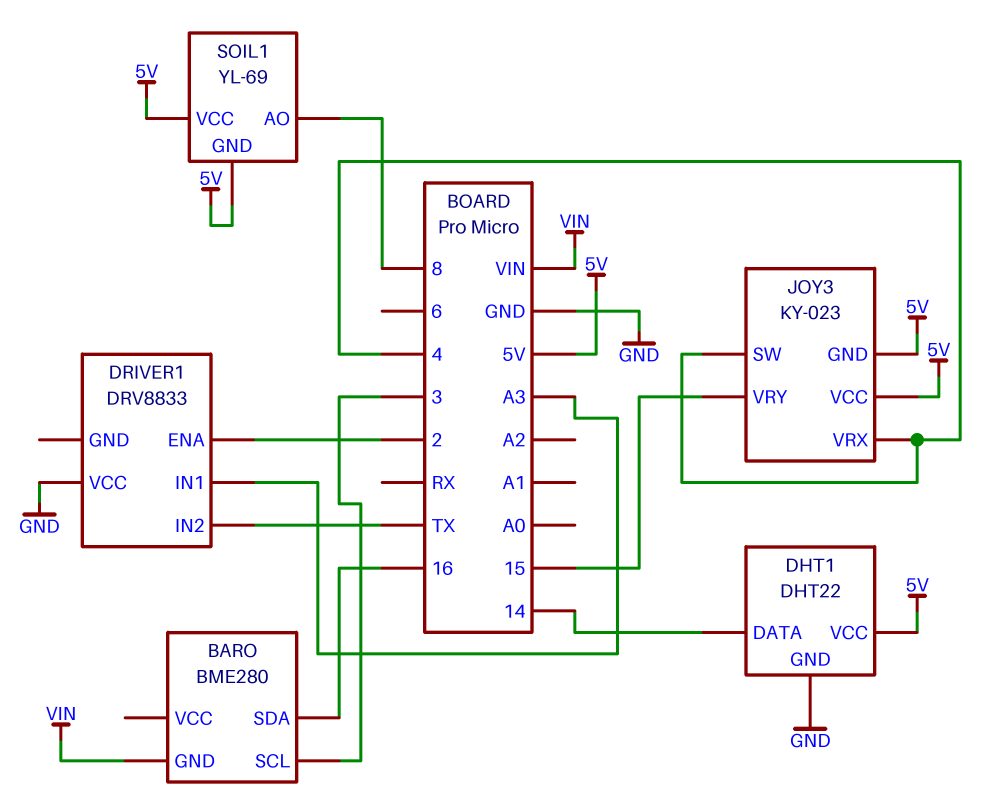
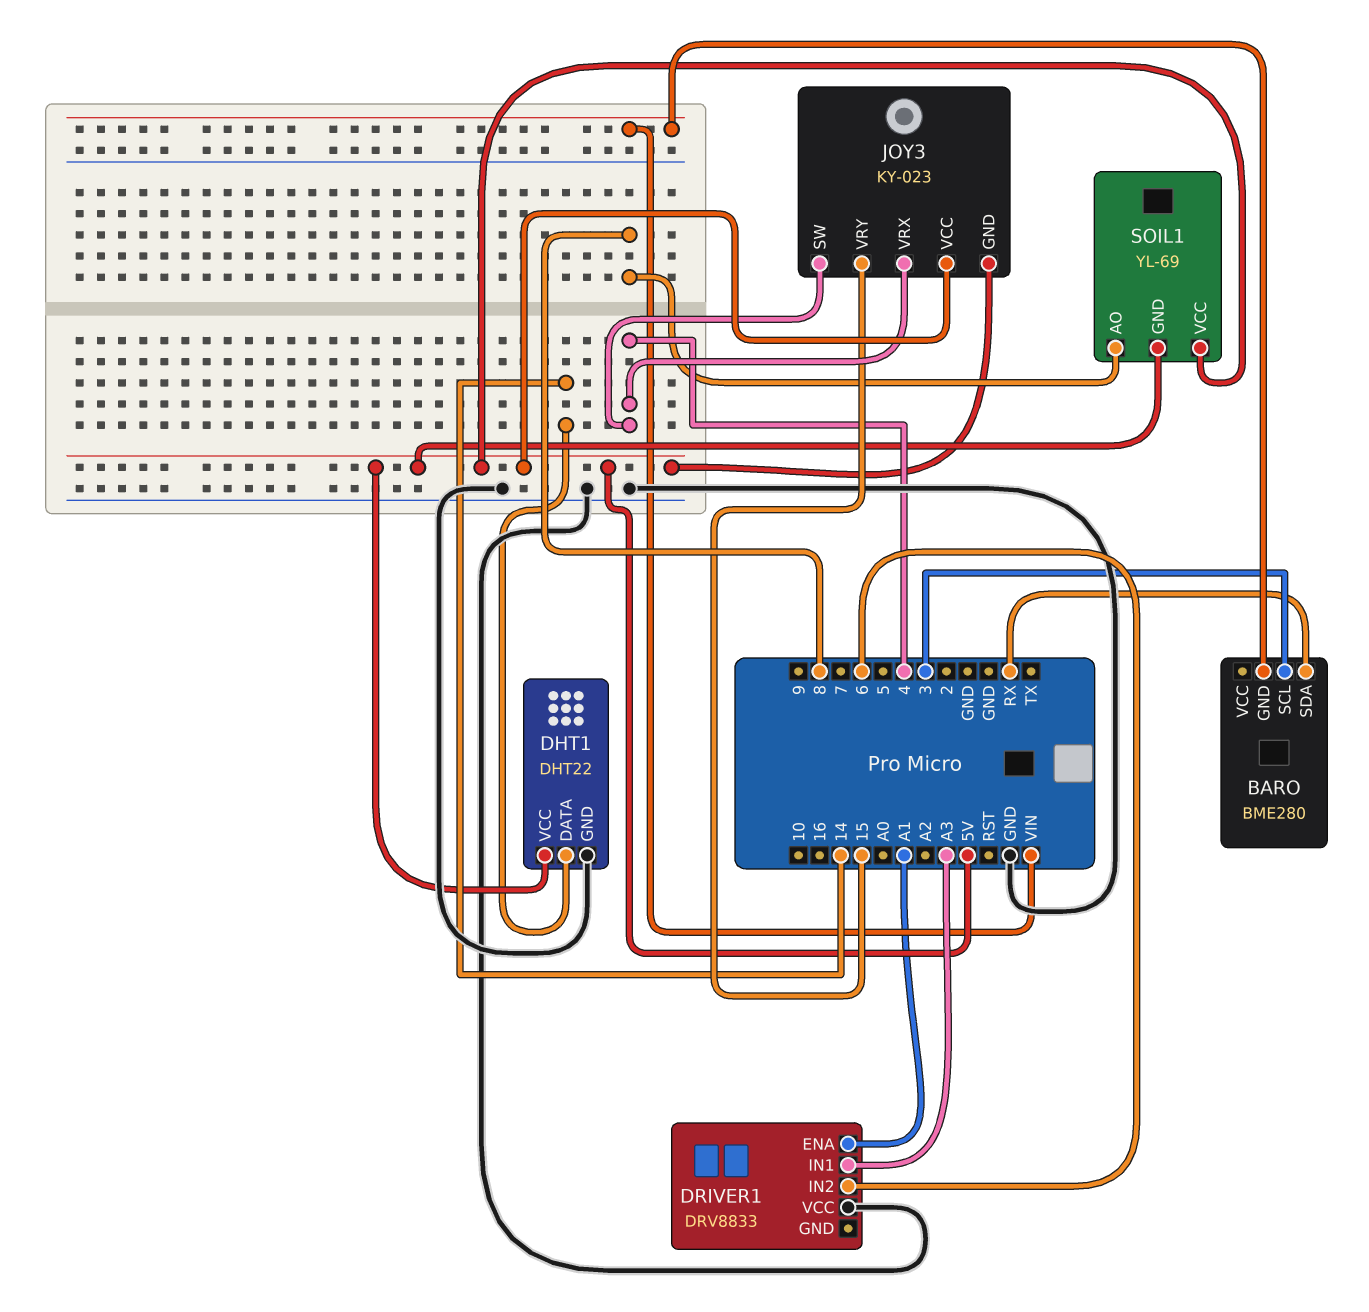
BARO pin SDA: 16 -> RX
DRIVER1 pin ENA: 2 -> A1
DRIVER1 pin IN2: TX -> 6

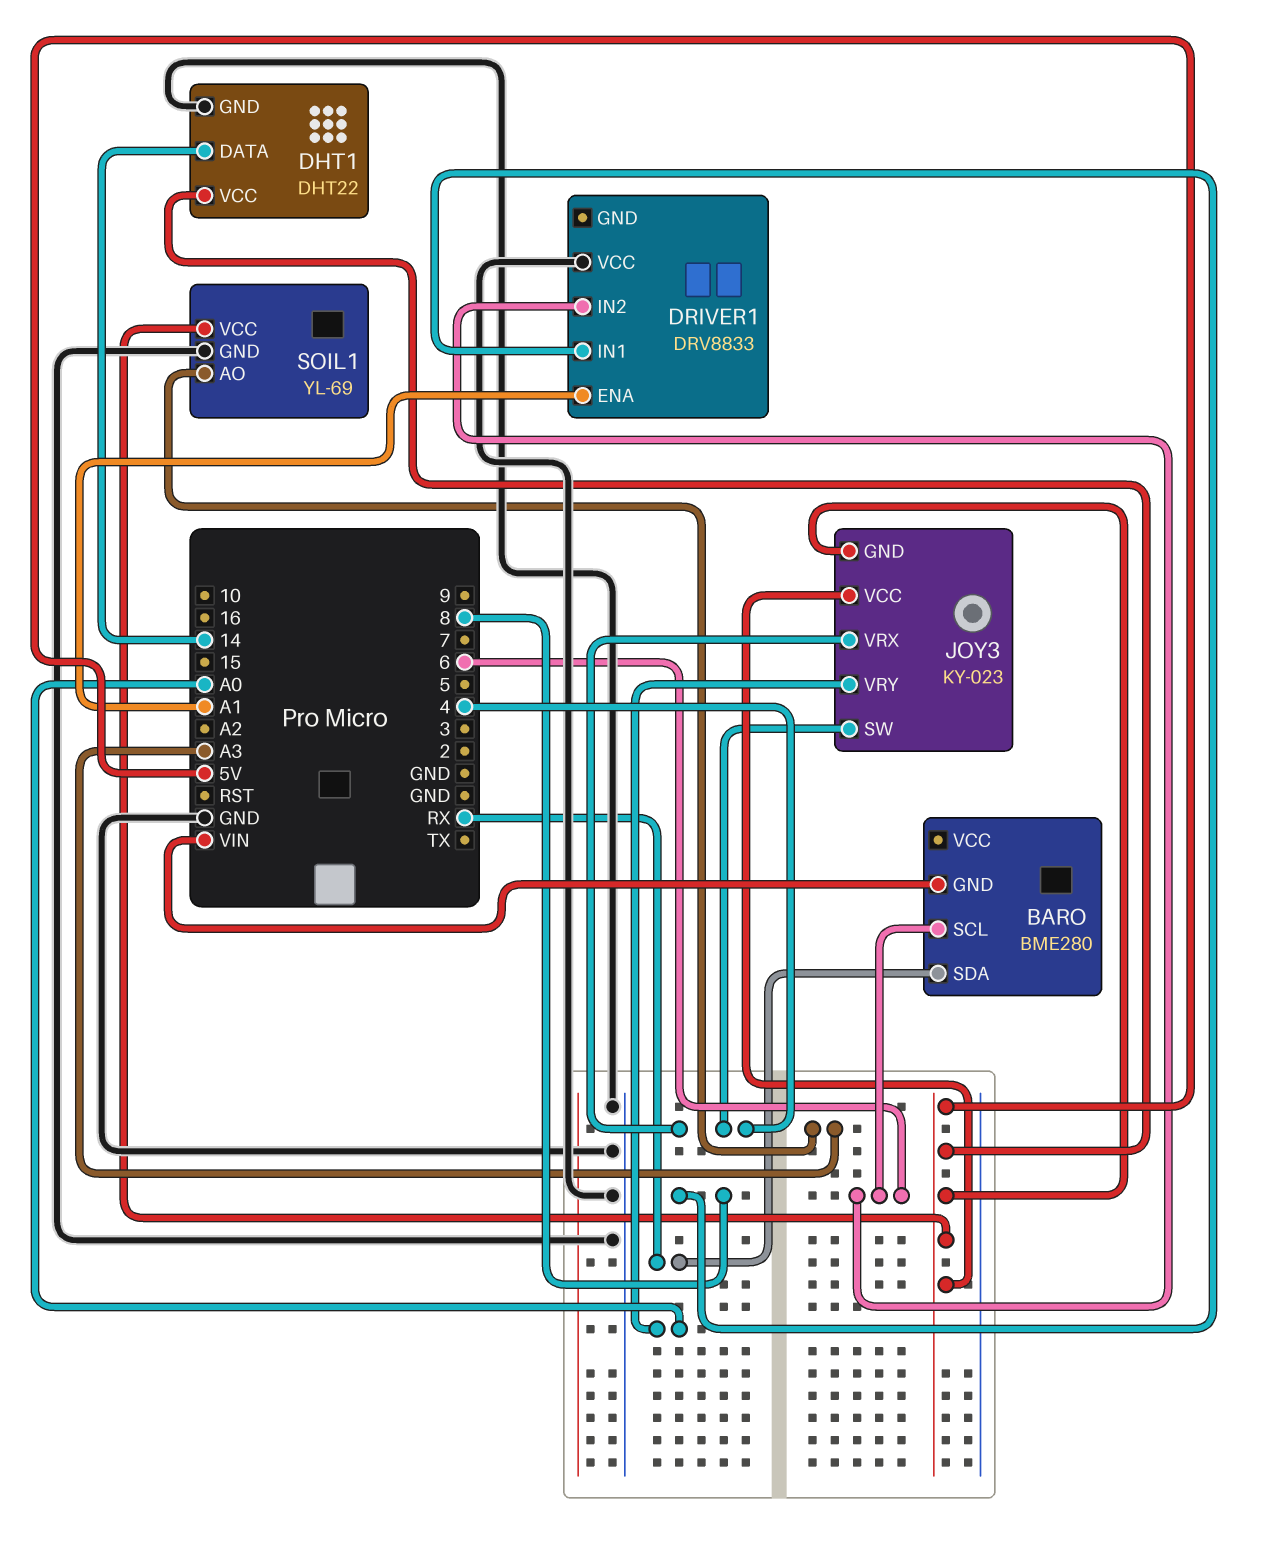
BARO pin SCL: 3 -> 6
DRIVER1 pin IN1: A3 -> 8
JOY3 pin VRY: 15 -> A0
SOIL1 pin AO: 8 -> A3
SOIL1 pin GND: 5V -> GND

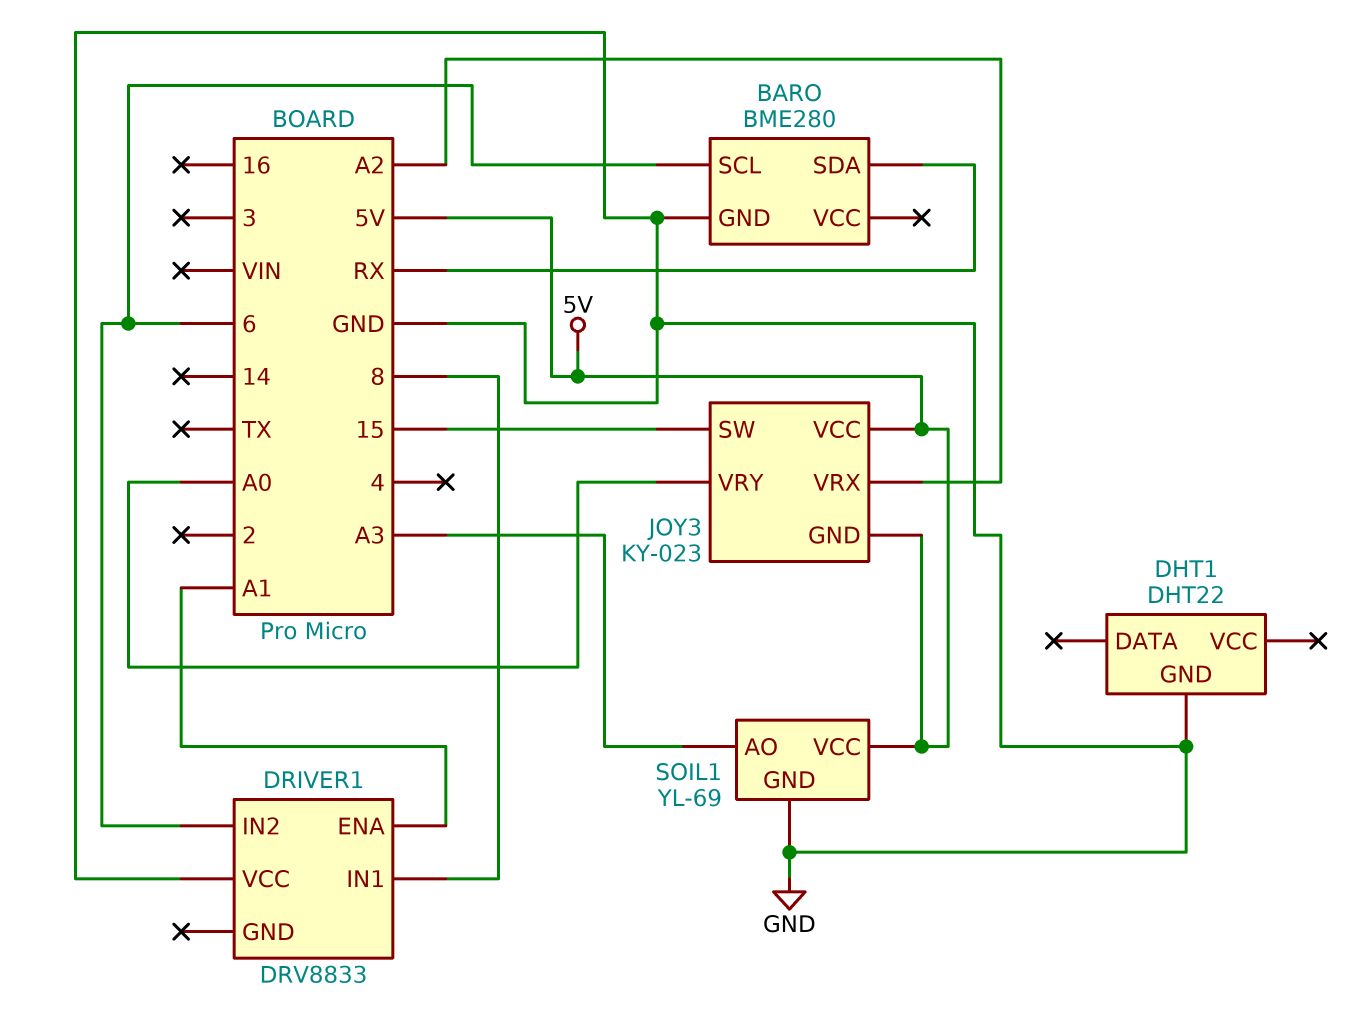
BARO pin GND: VIN -> GND
DHT1 pin DATA: 14 -> none
DHT1 pin VCC: 5V -> none
JOY3 pin SW: 4 -> 15
JOY3 pin VRX: 4 -> A2

